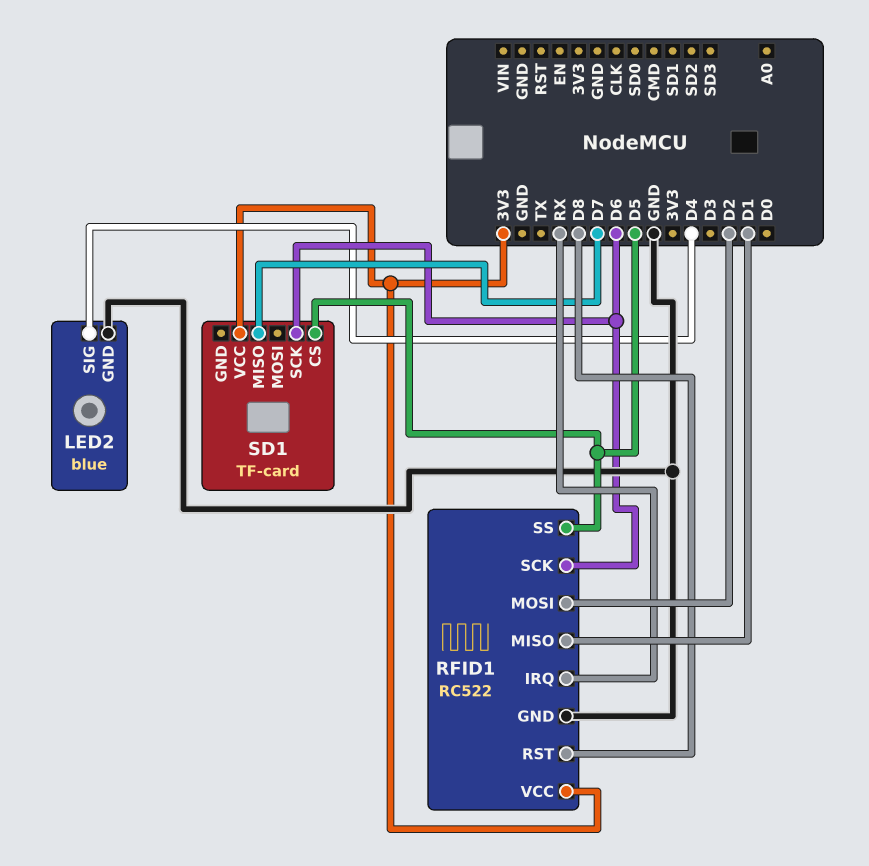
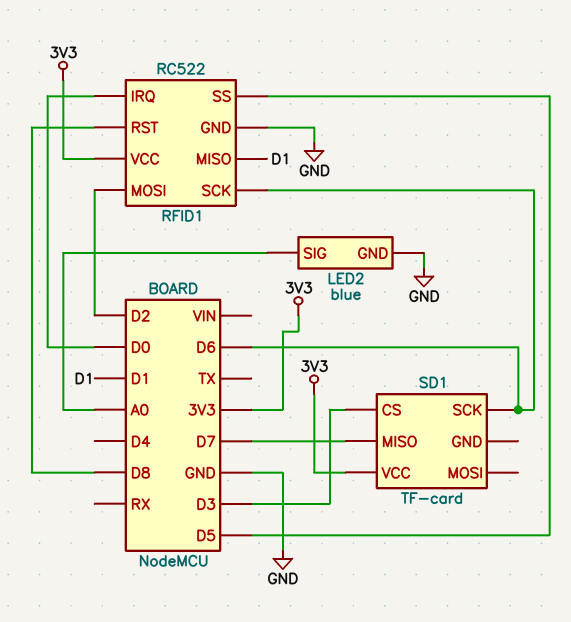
LED2 pin SIG: D4 -> A0
RFID1 pin IRQ: RX -> D0
SD1 pin CS: D5 -> D3

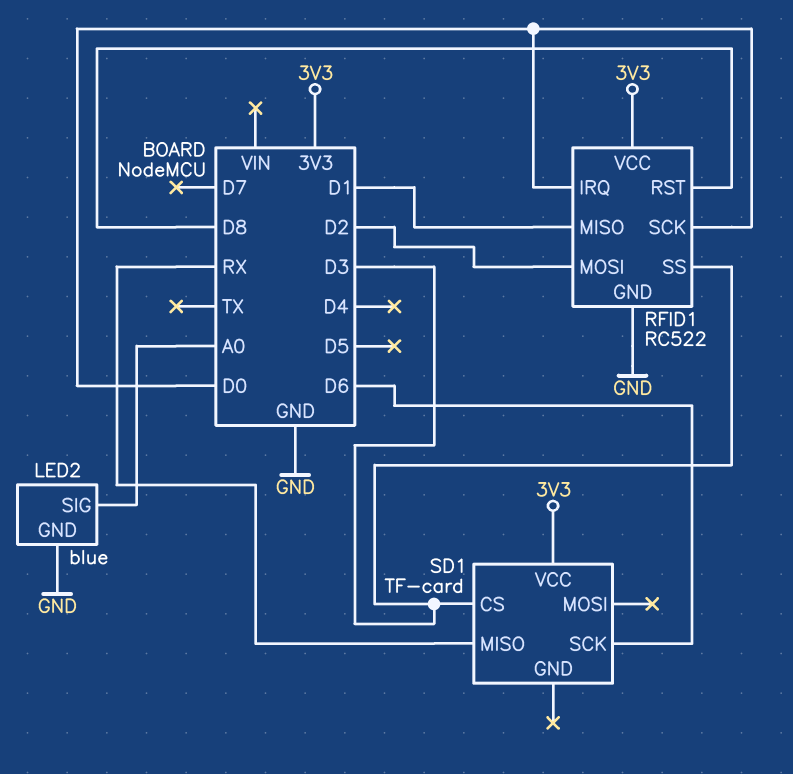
RFID1 pin SCK: D6 -> D0
RFID1 pin SS: D5 -> D3
SD1 pin MISO: D7 -> RX

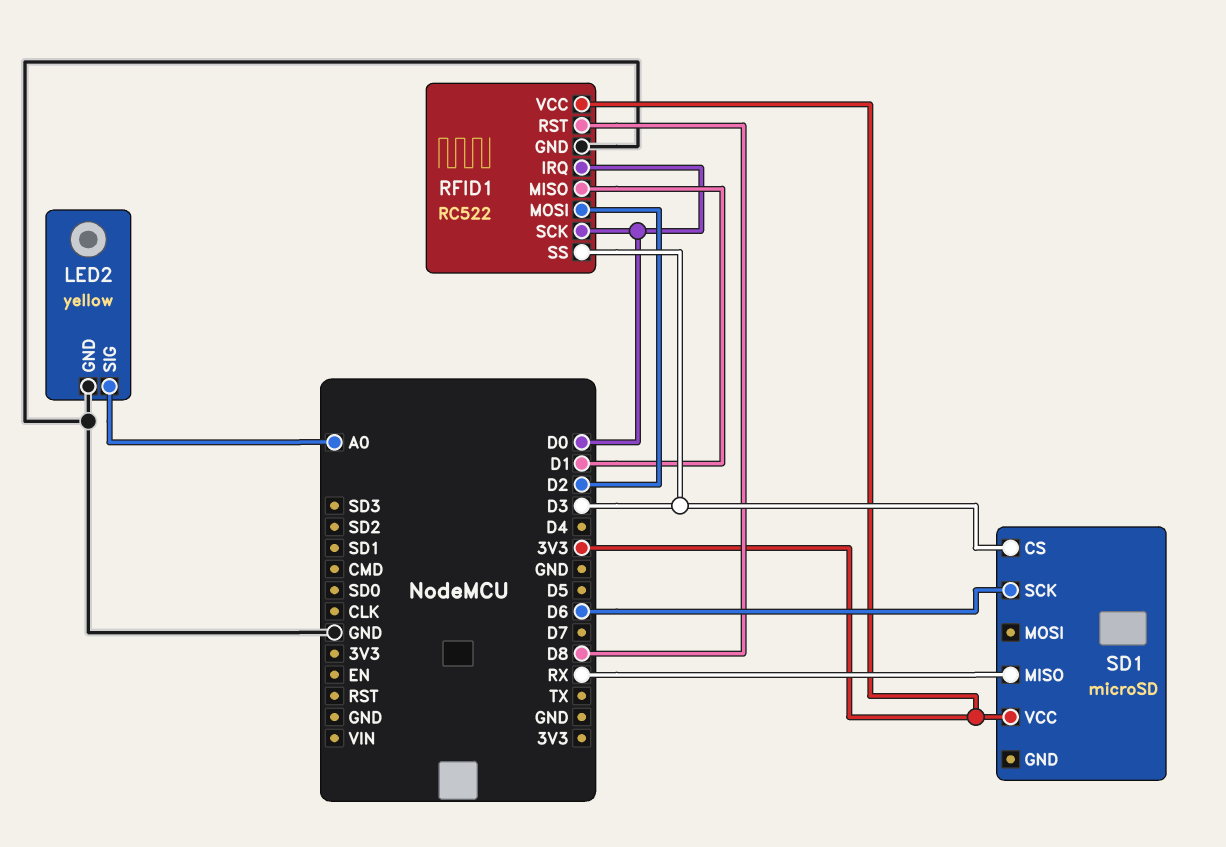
LED2: blue -> yellow
SD1: TF-card -> microSD

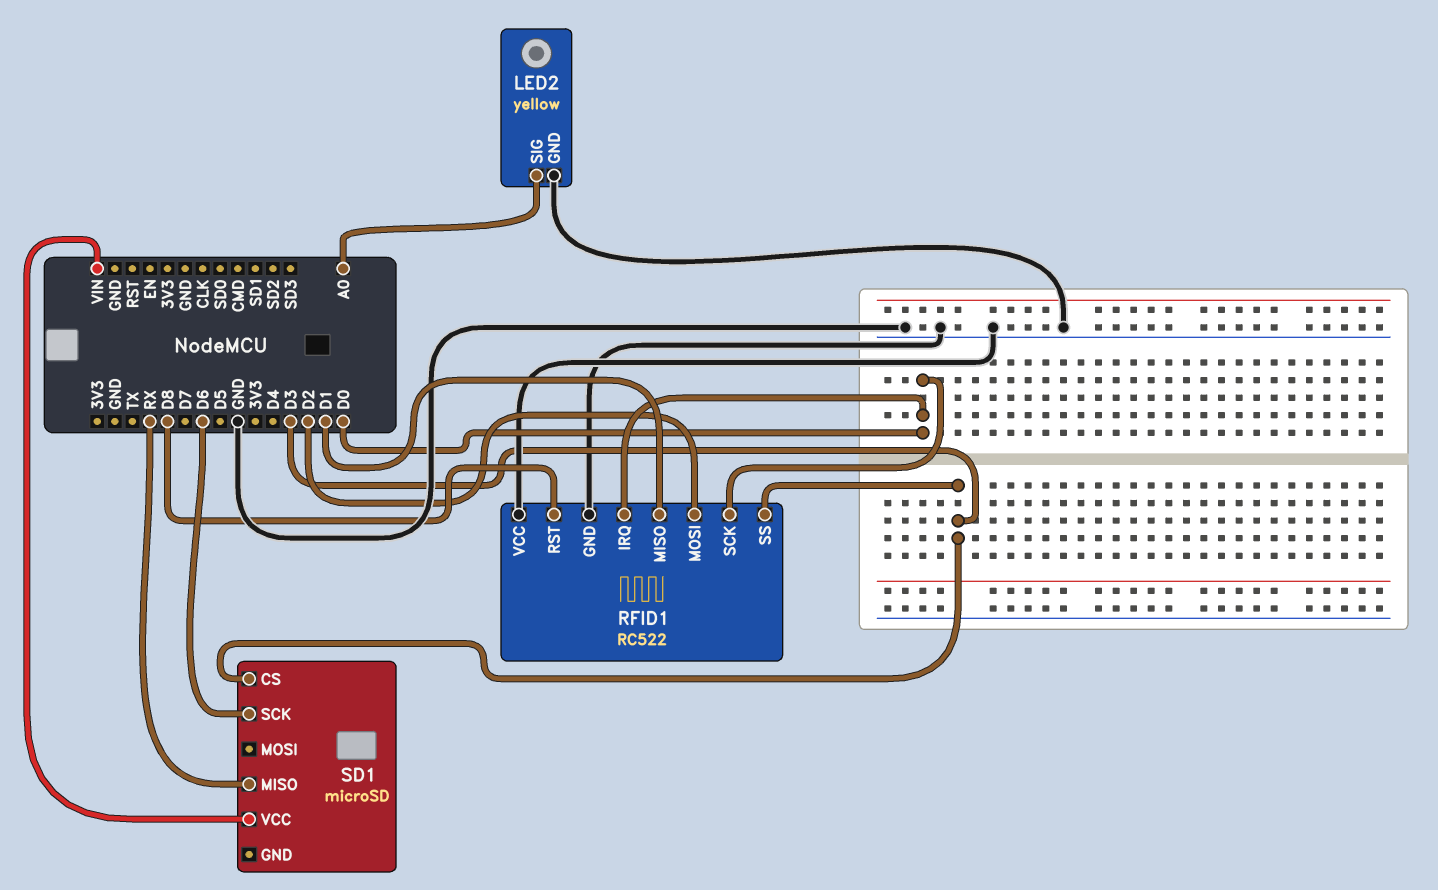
RFID1 pin VCC: 3V3 -> GND
SD1 pin VCC: 3V3 -> VIN

